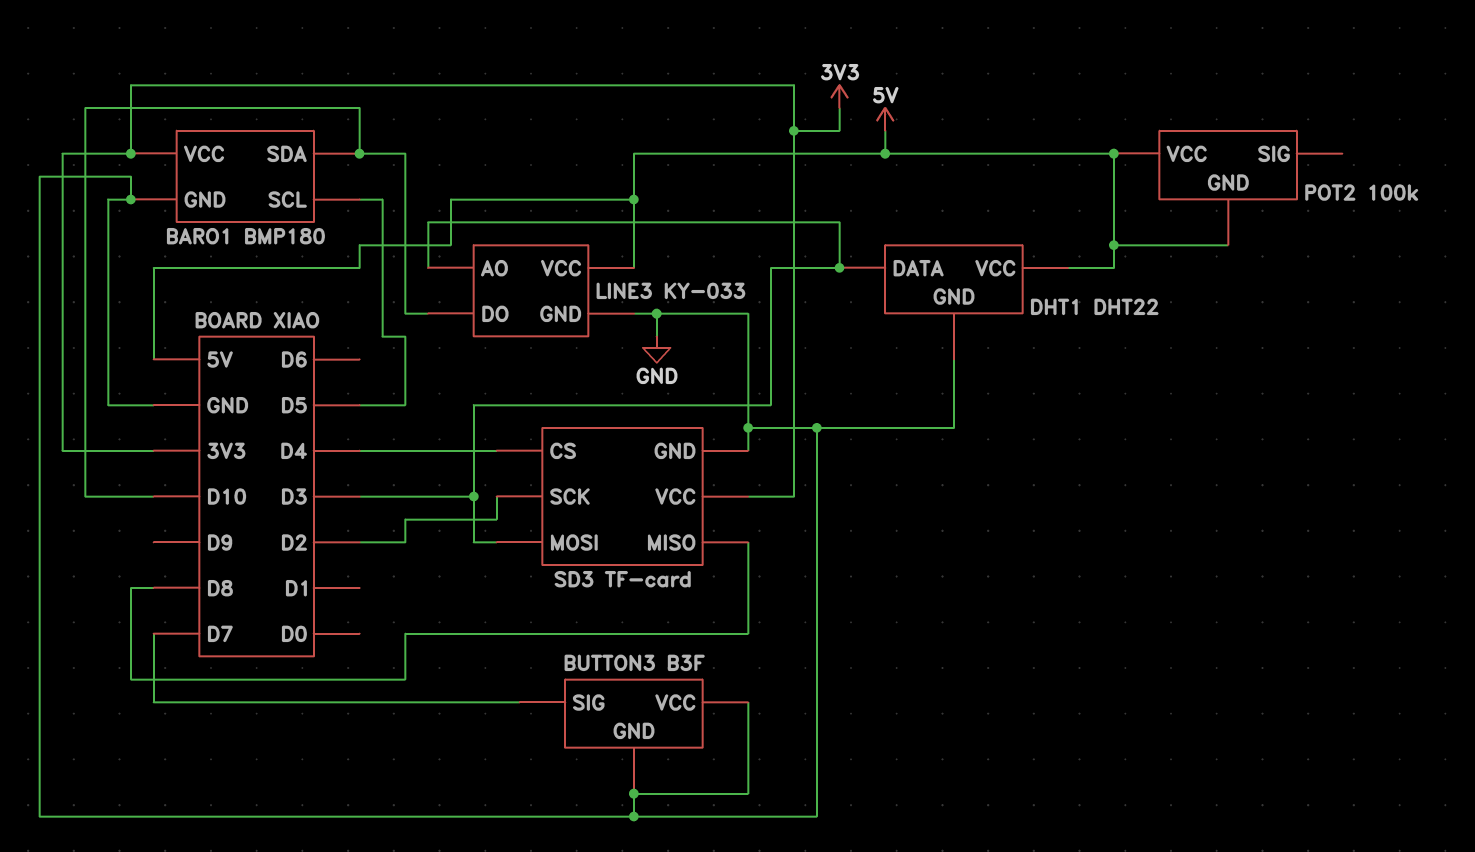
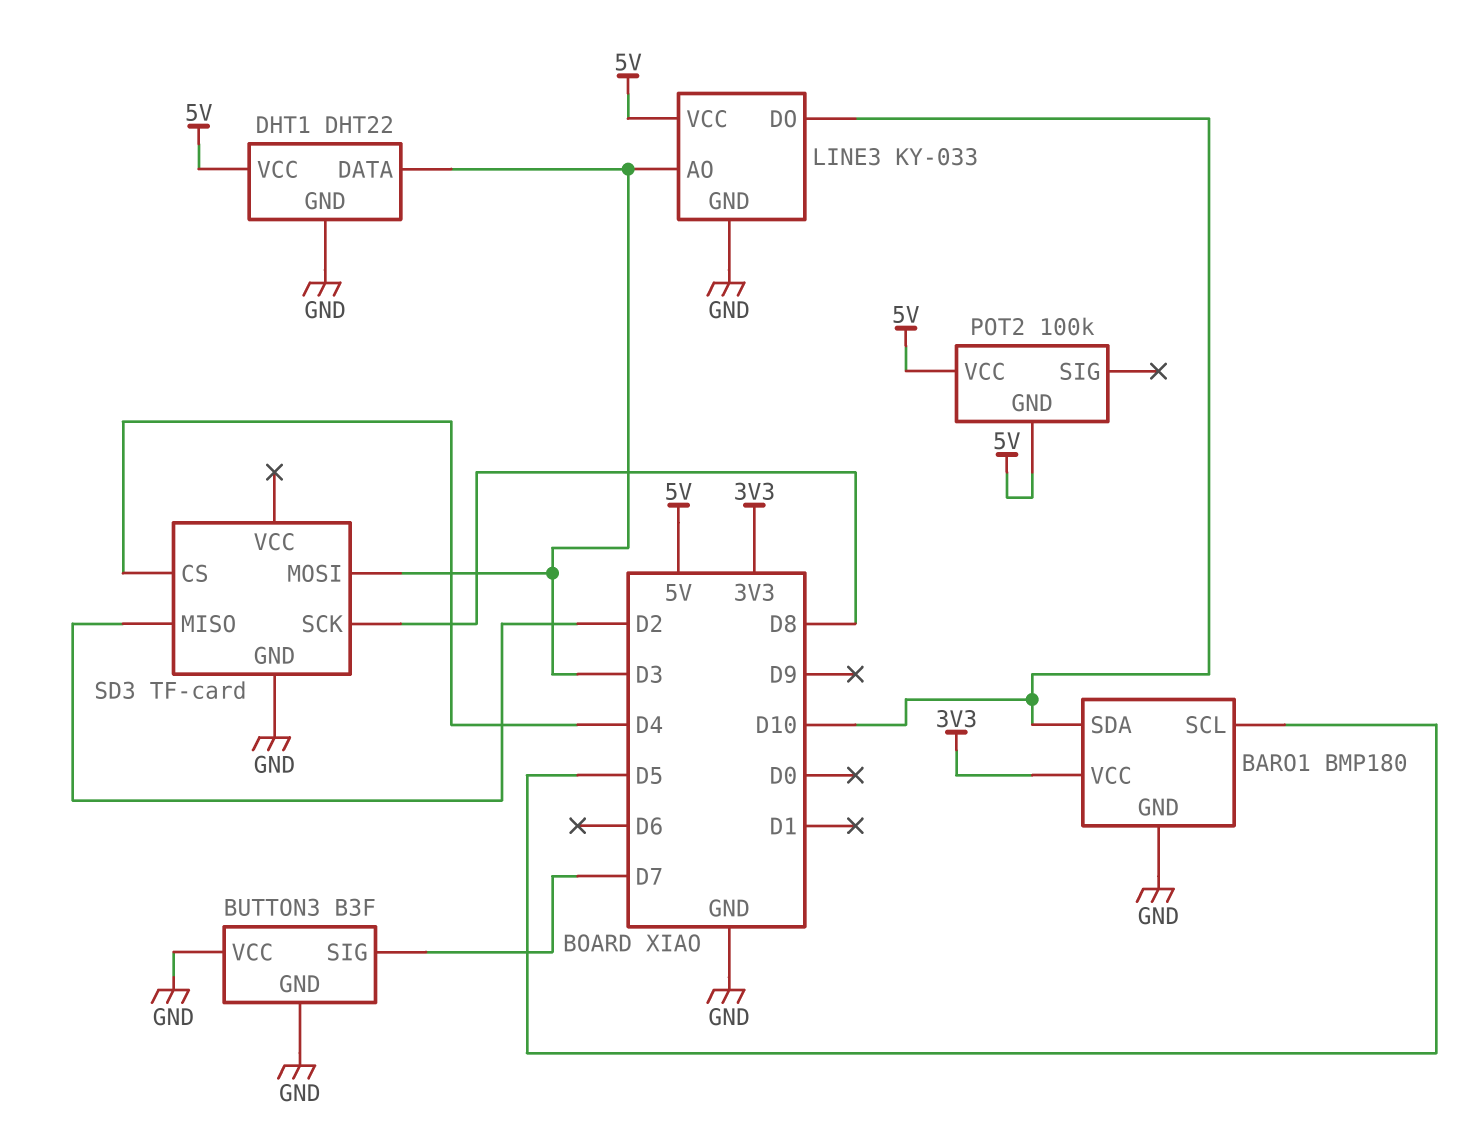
SD3 pin MISO: D8 -> D2
SD3 pin SCK: D2 -> D8
SD3 pin VCC: 3V3 -> none

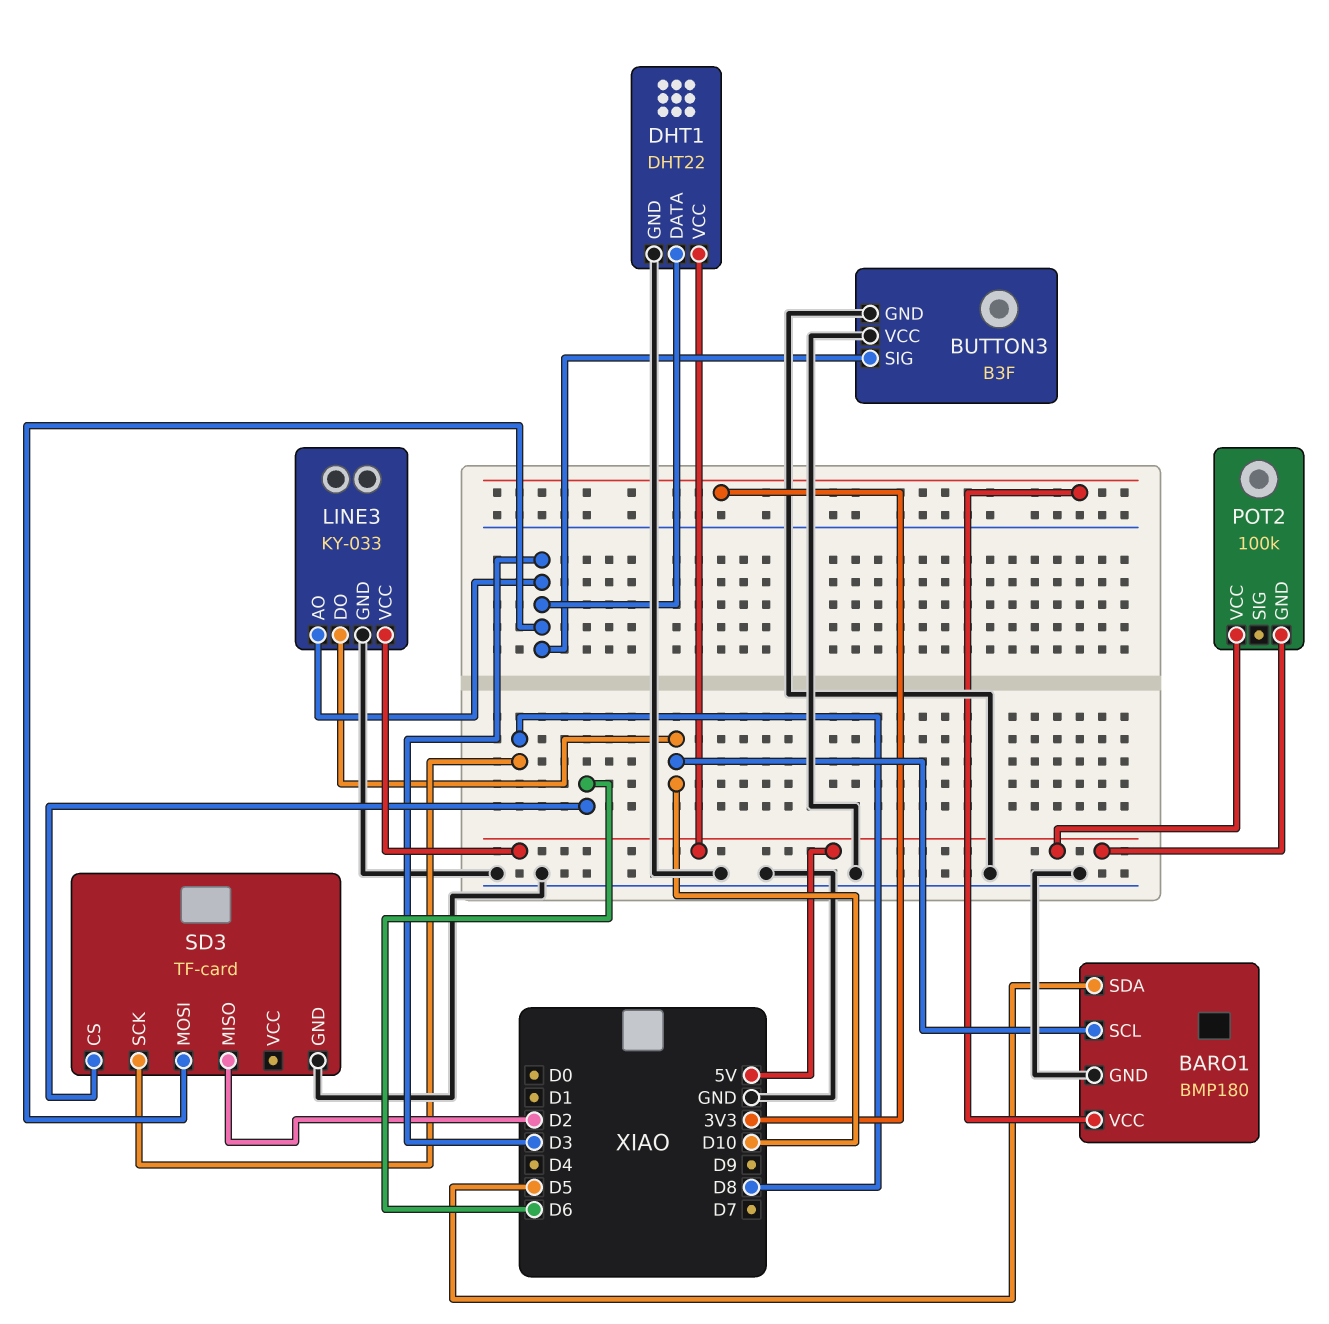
BARO1 pin SCL: D5 -> D10
BARO1 pin SDA: D10 -> D5
BUTTON3 pin SIG: D7 -> D3
SD3 pin CS: D4 -> D6

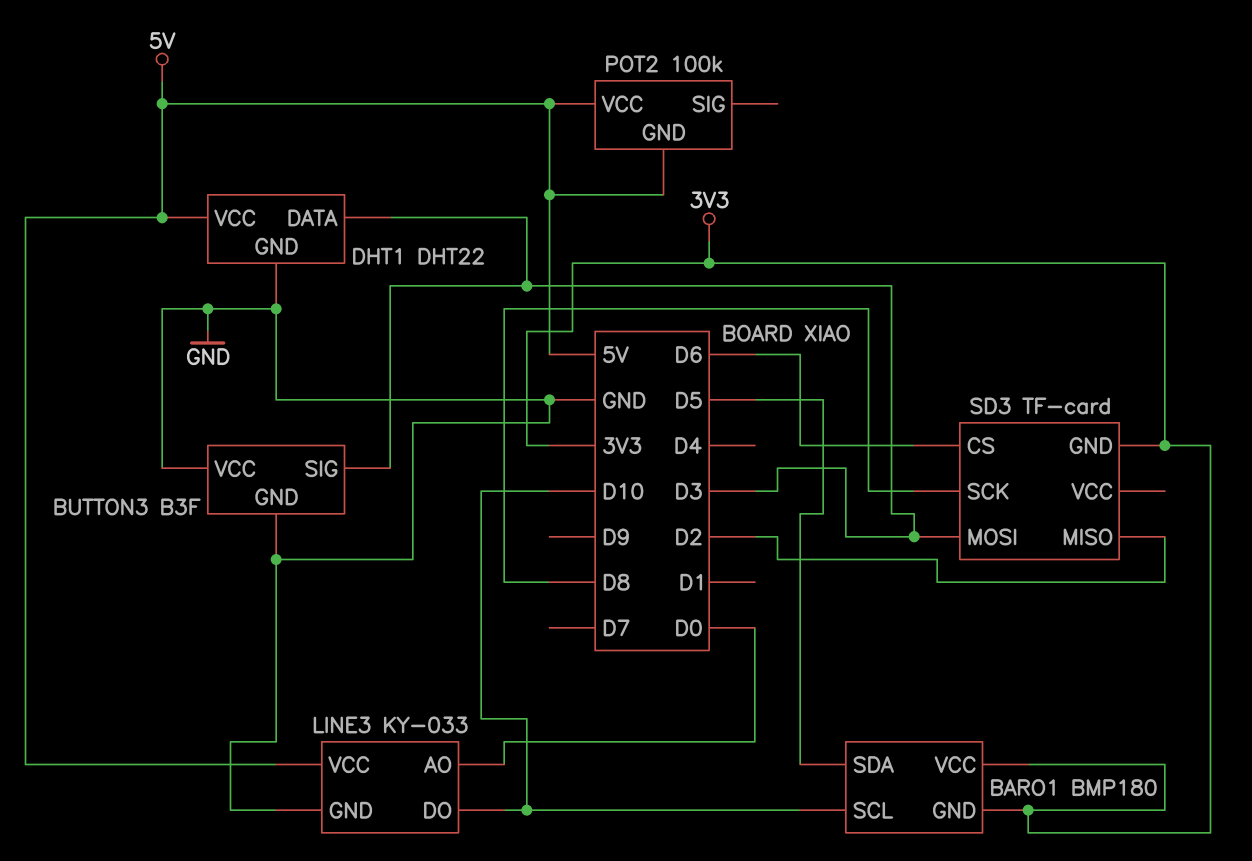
BARO1 pin GND: GND -> 3V3
LINE3 pin AO: D3 -> D0
SD3 pin GND: GND -> 3V3

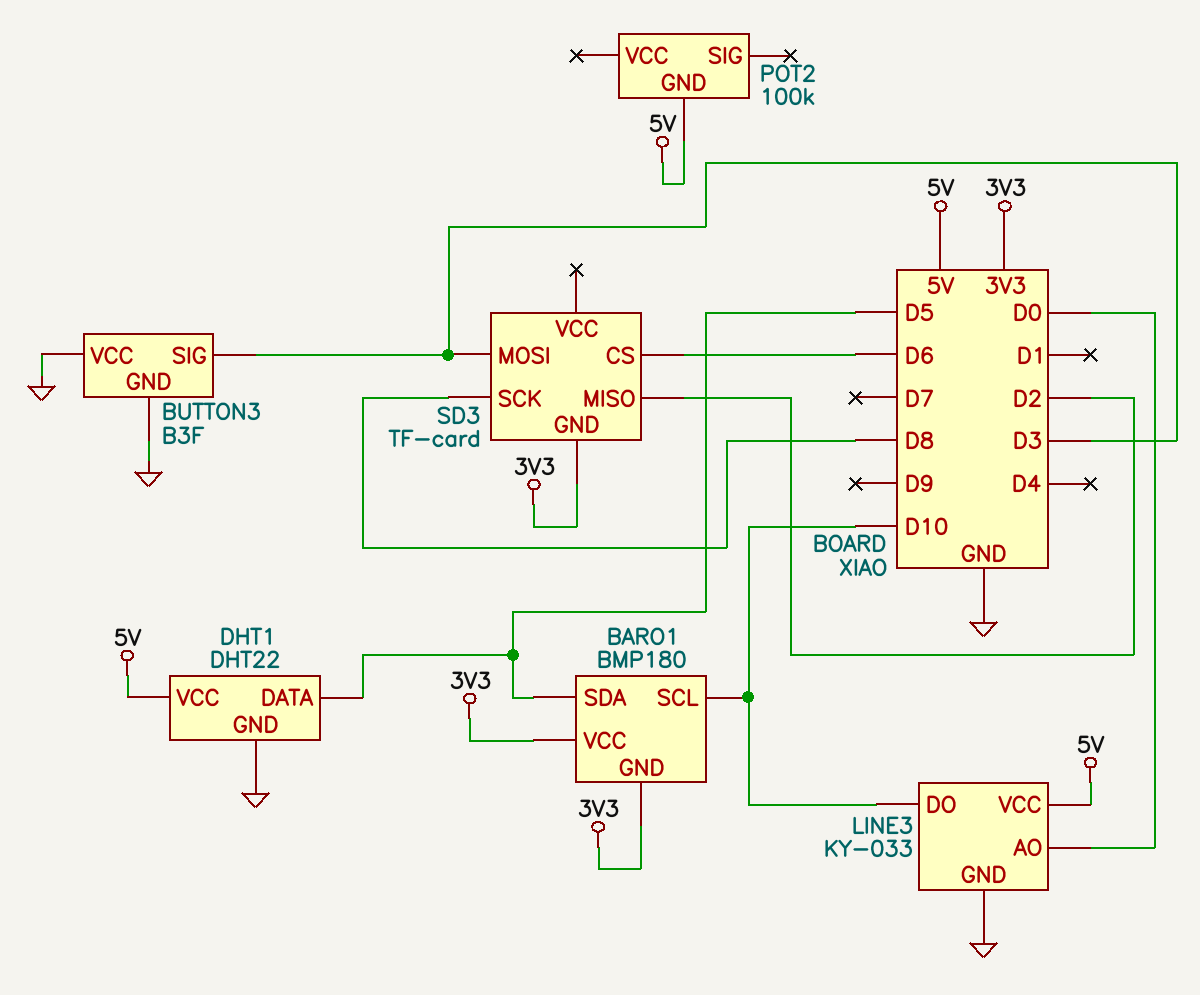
DHT1 pin DATA: D3 -> D5
POT2 pin VCC: 5V -> none

